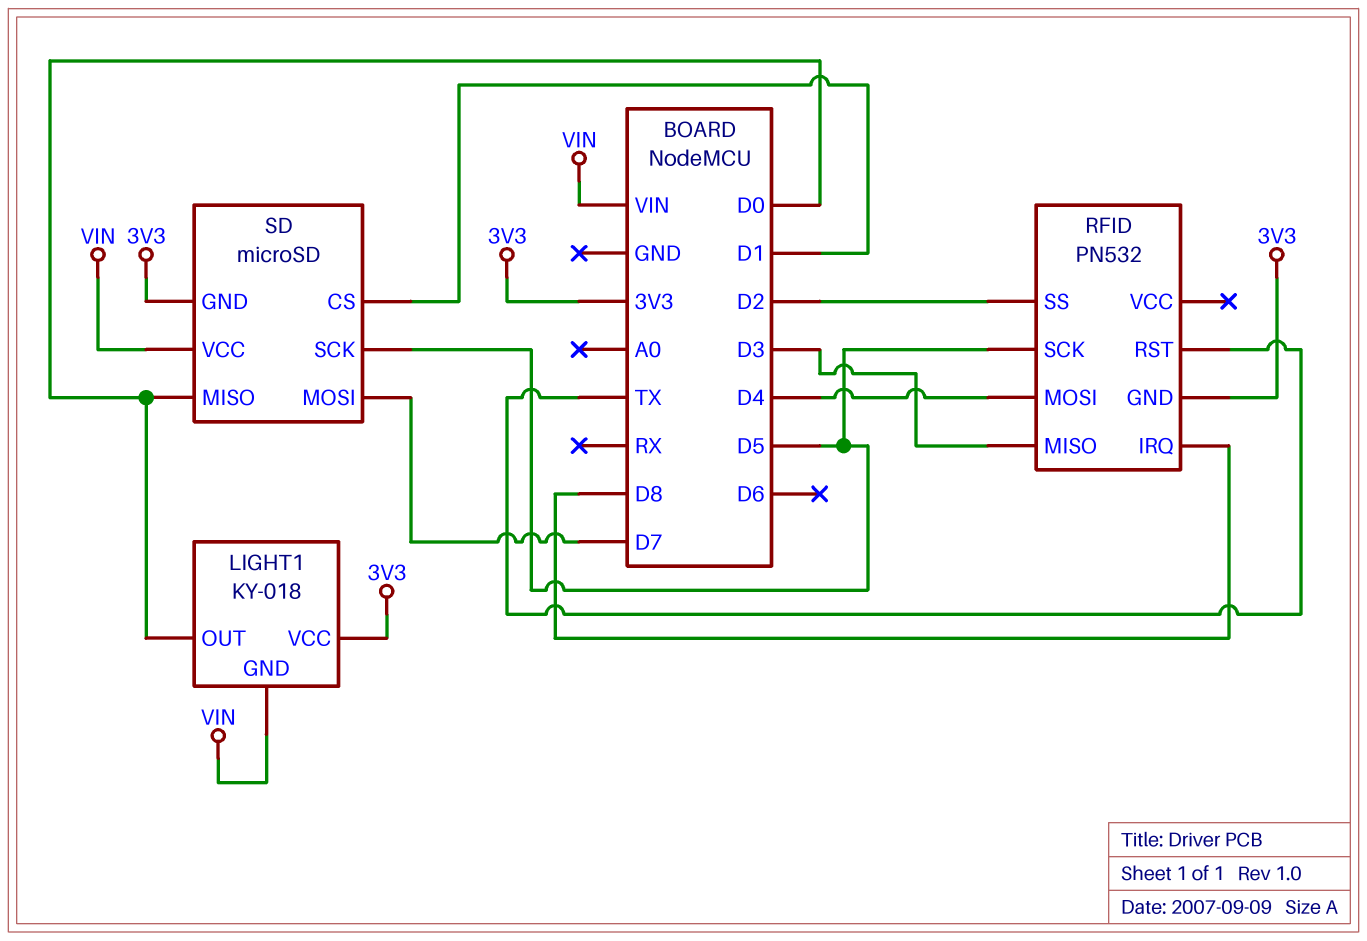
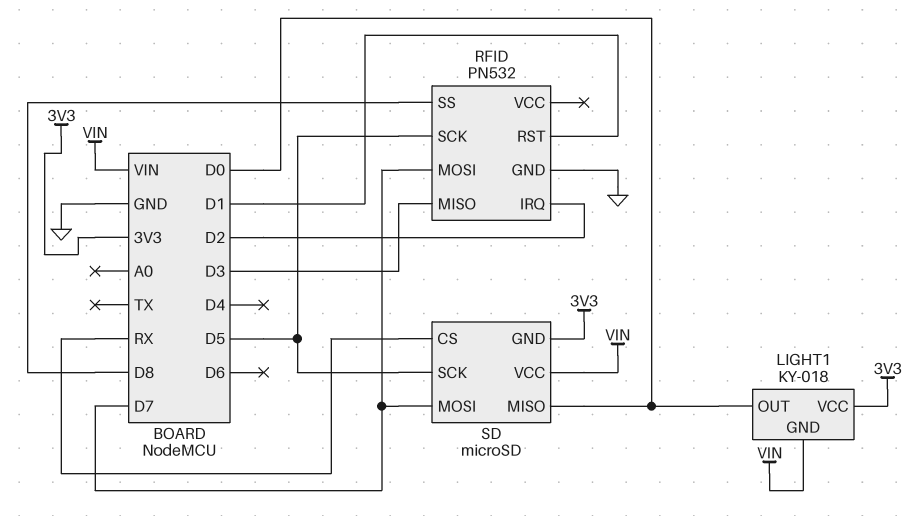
RFID pin GND: 3V3 -> GND
RFID pin IRQ: D8 -> D2
RFID pin MOSI: D4 -> D7
RFID pin RST: TX -> D1
RFID pin SS: D2 -> D8
SD pin CS: D1 -> RX

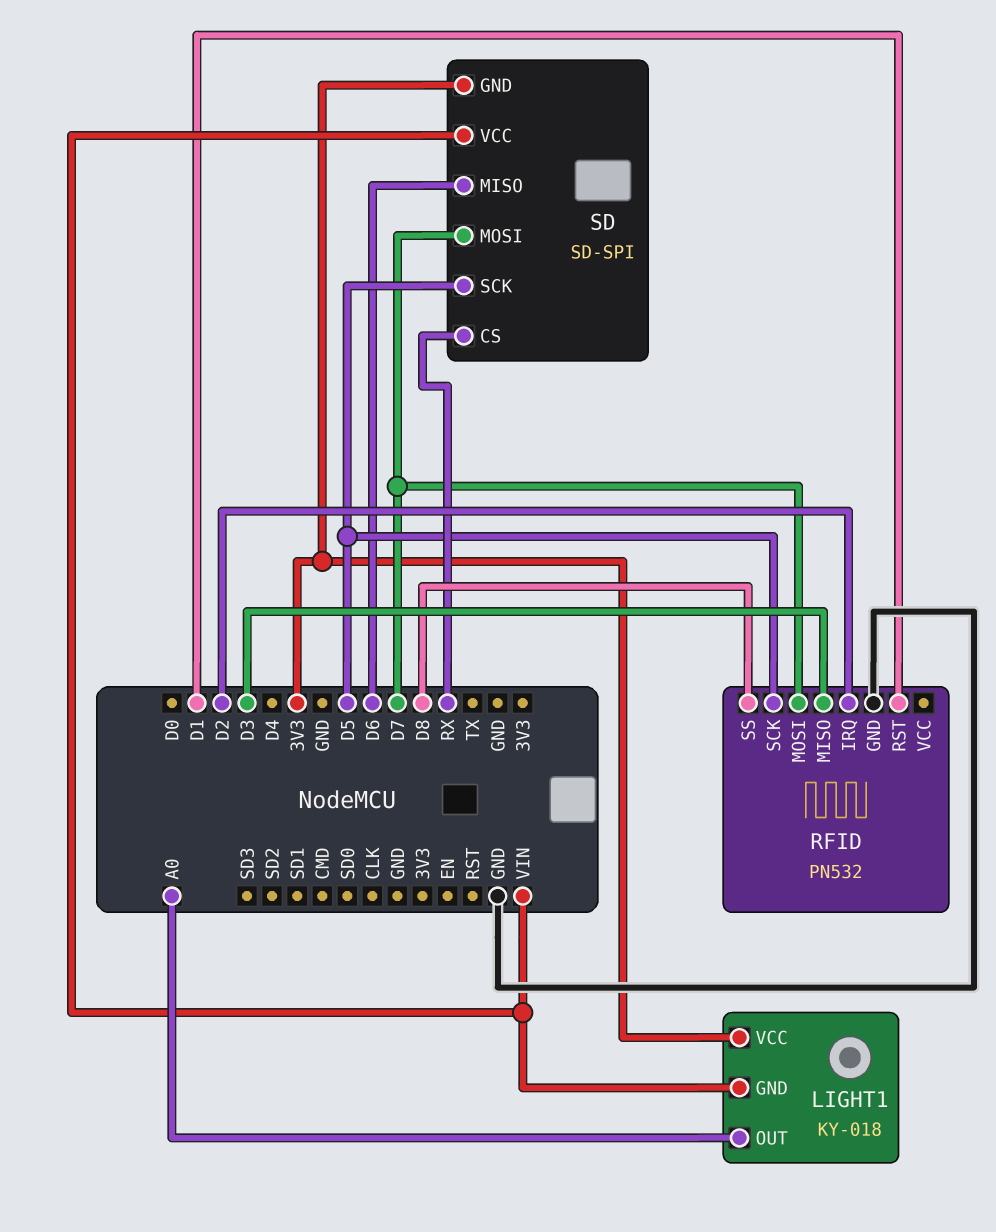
LIGHT1 pin OUT: D0 -> A0
SD: microSD -> SD-SPI
SD pin MISO: D0 -> D6

